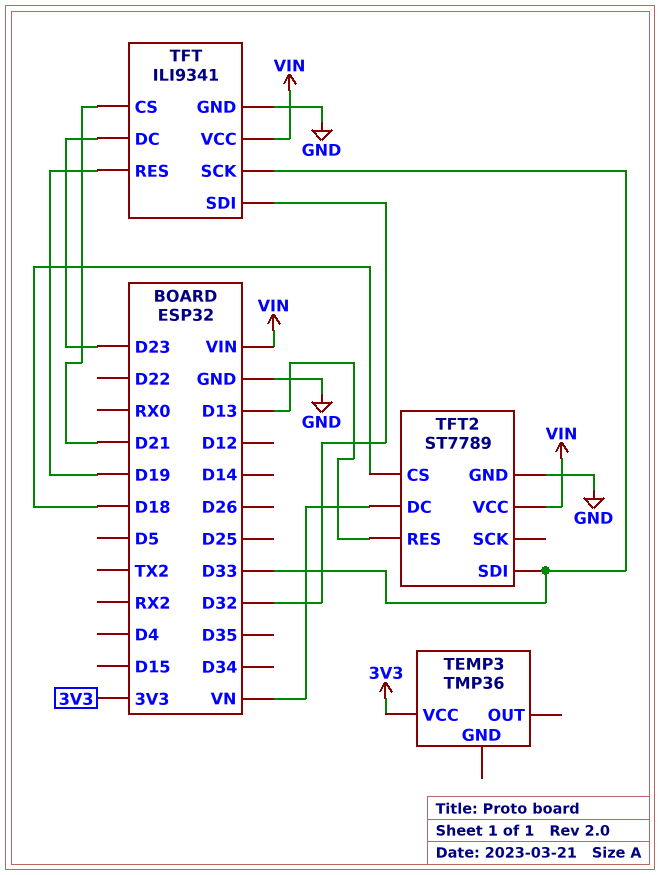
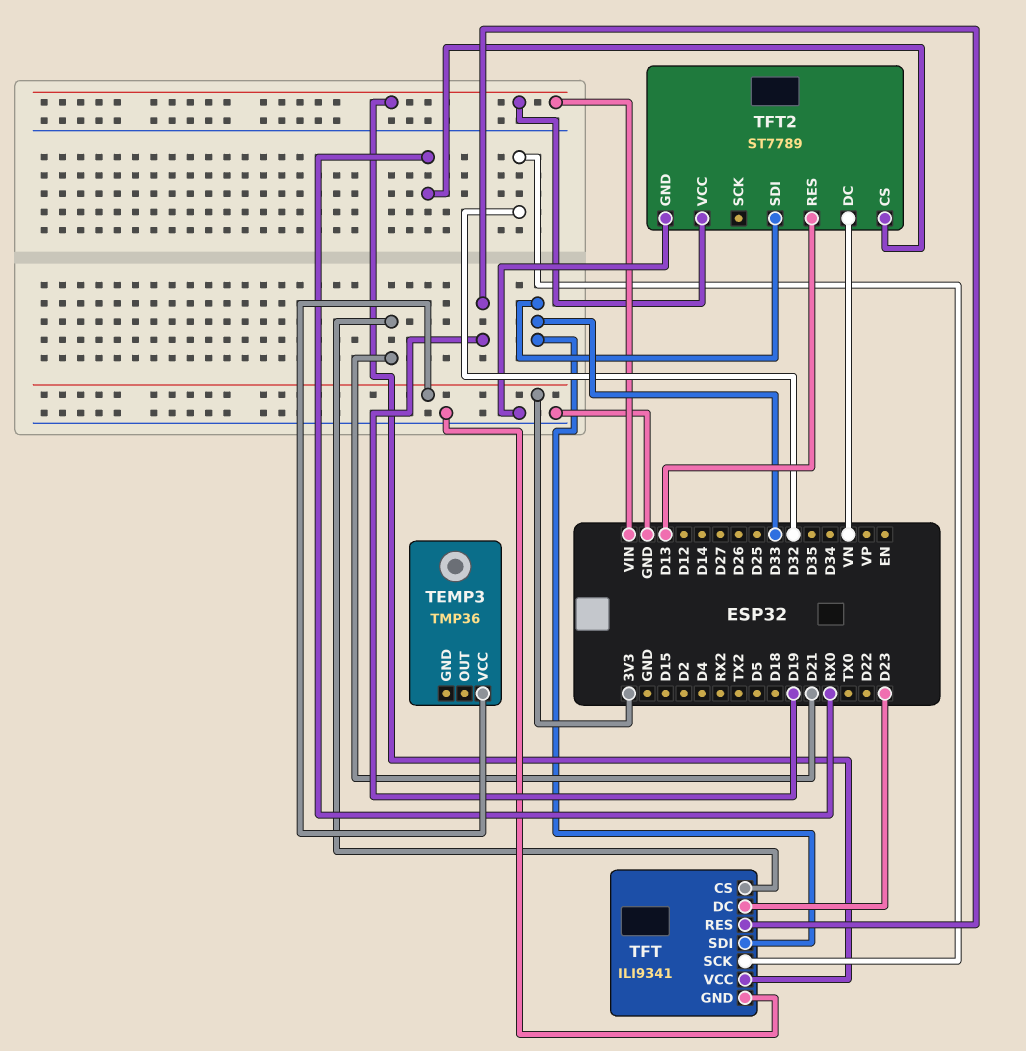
TFT pin SCK: D33 -> D32
TFT pin SDI: D32 -> D33
TFT2 pin CS: D18 -> RX0

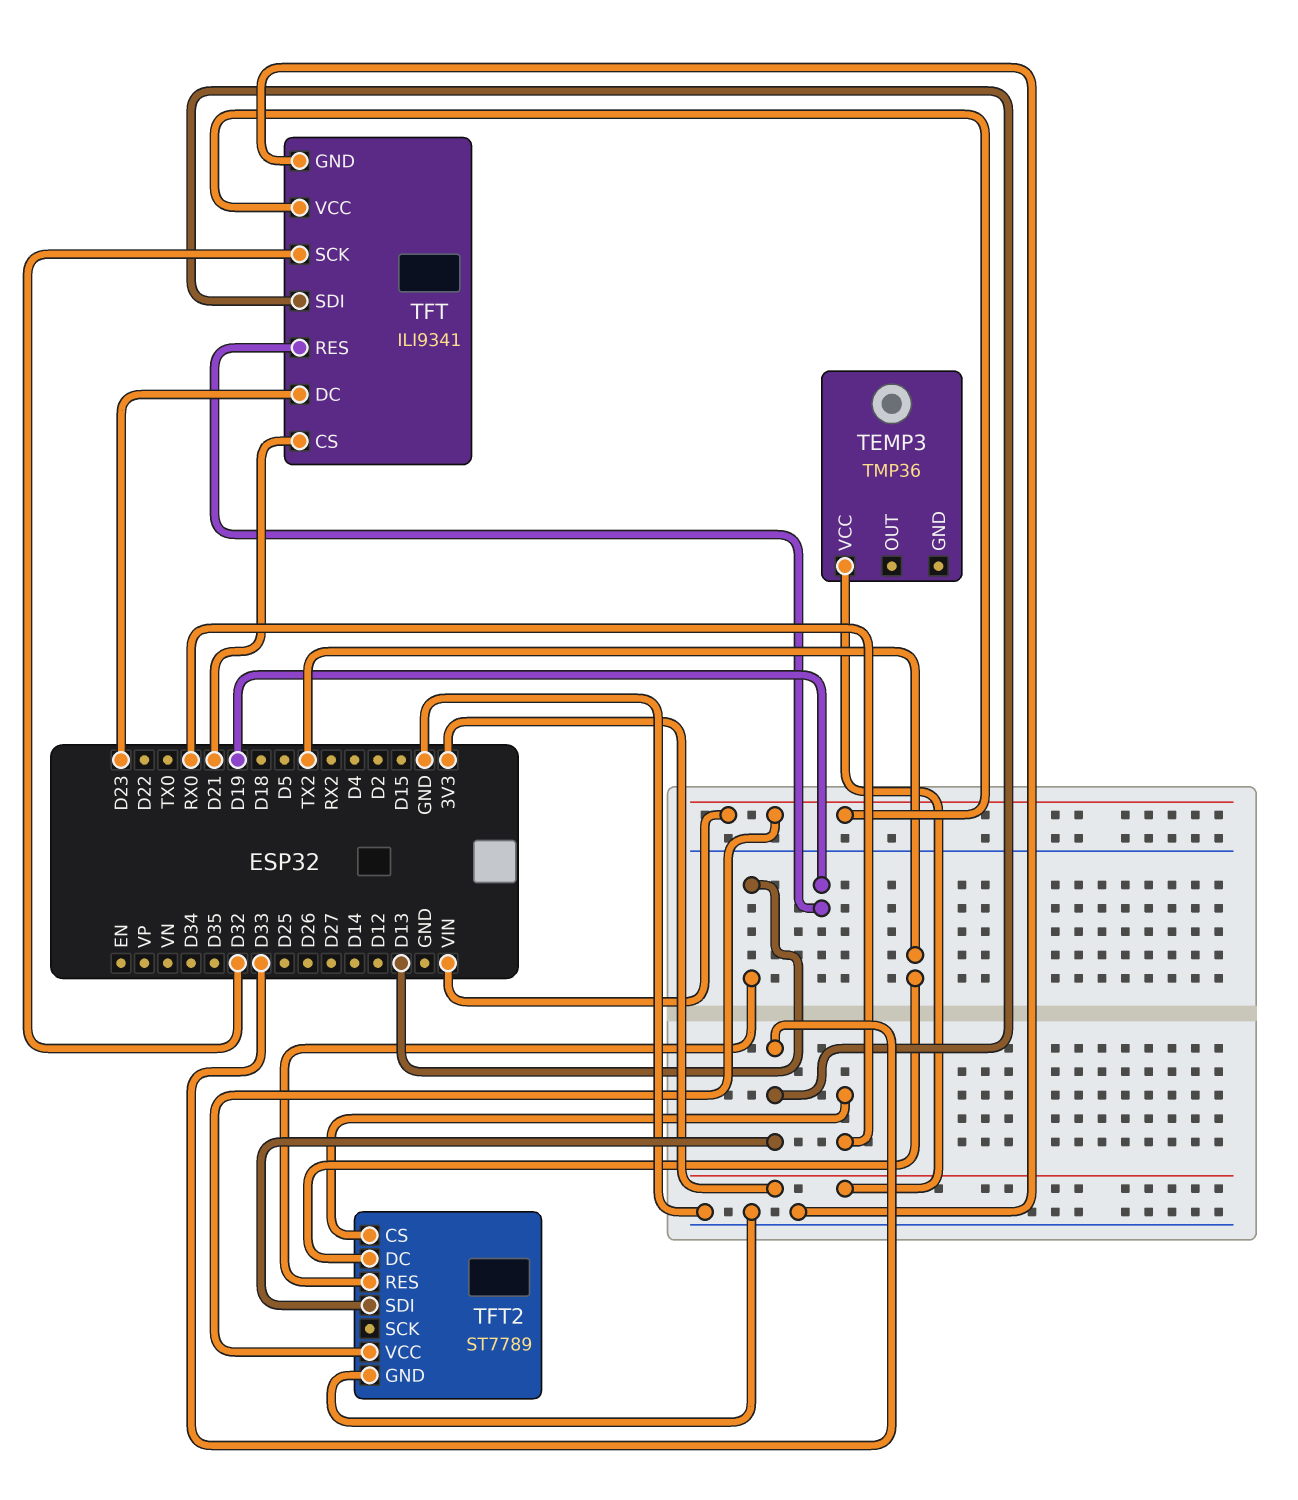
TFT2 pin DC: VN -> TX2

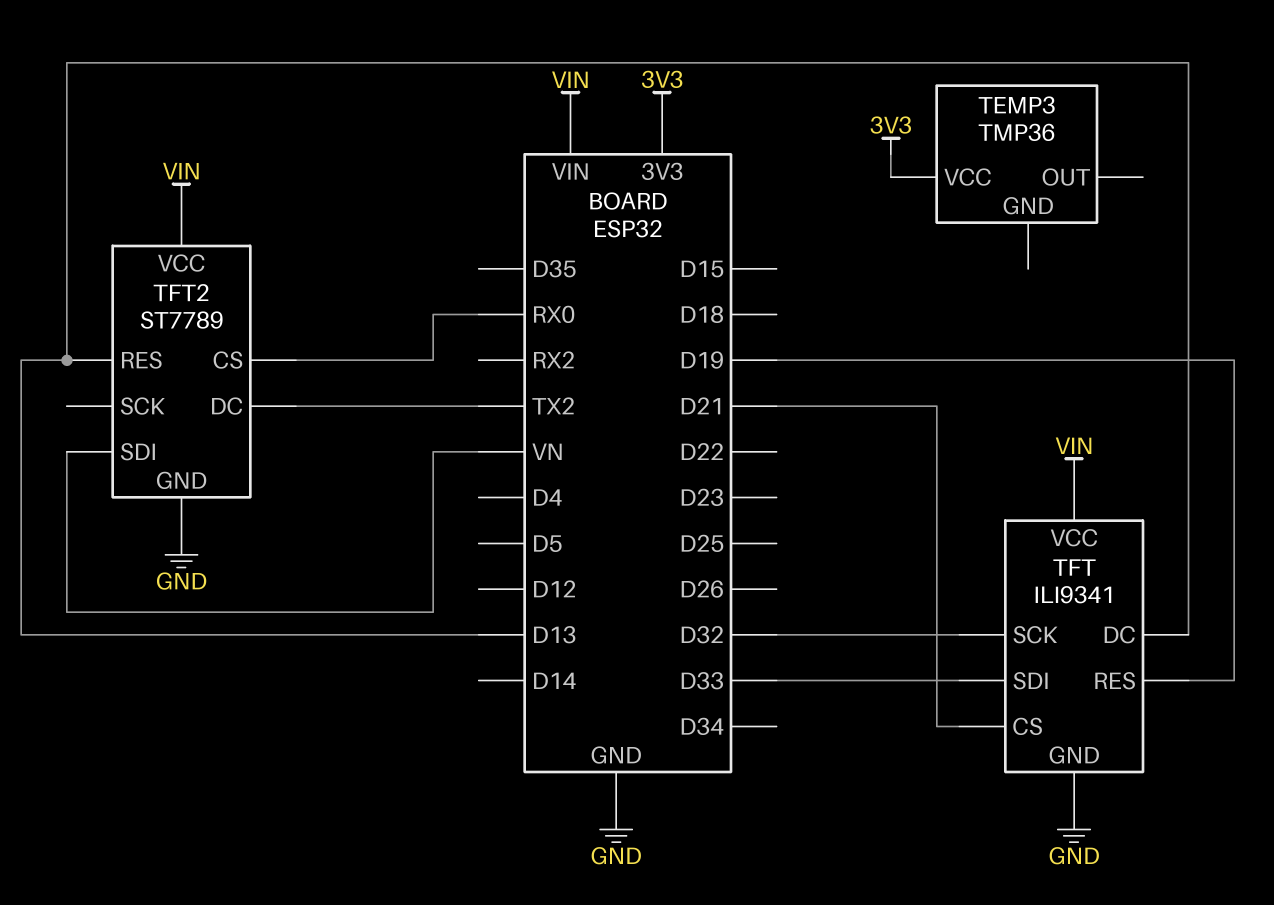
TFT pin DC: D23 -> D13
TFT2 pin SDI: D33 -> VN

